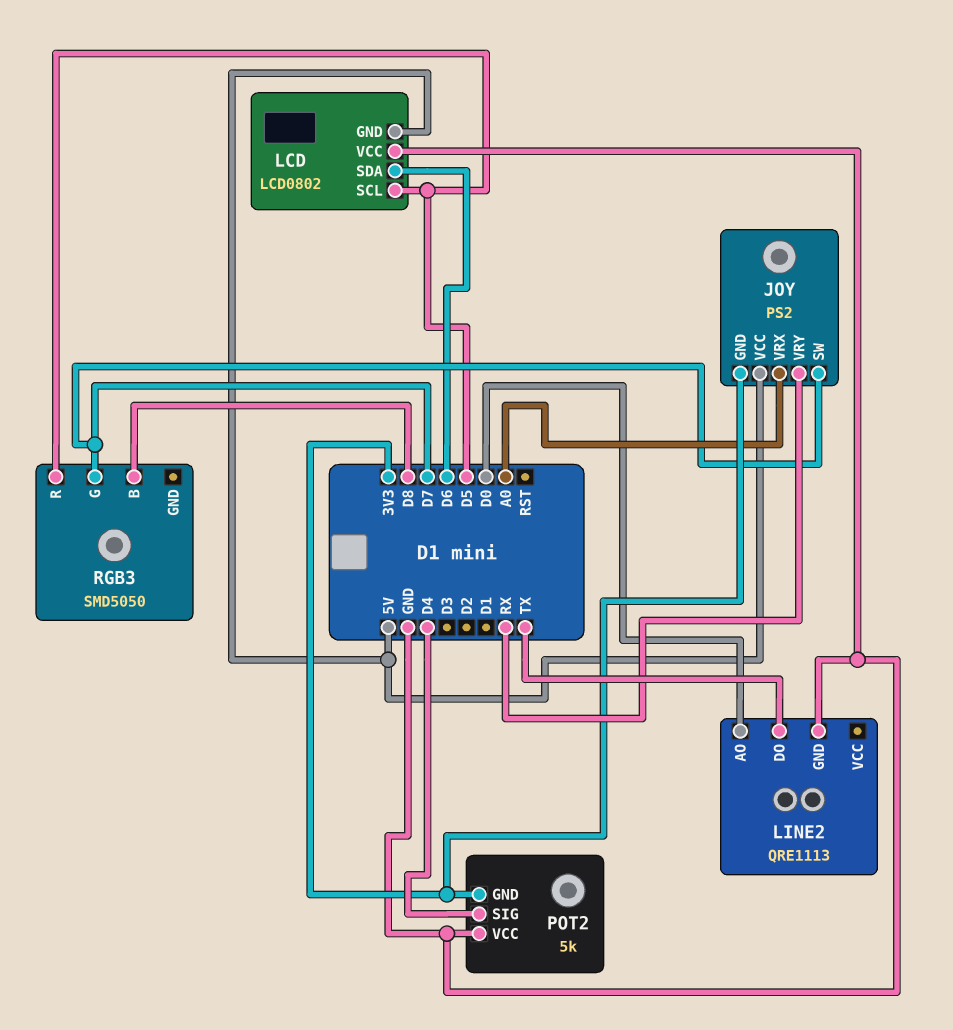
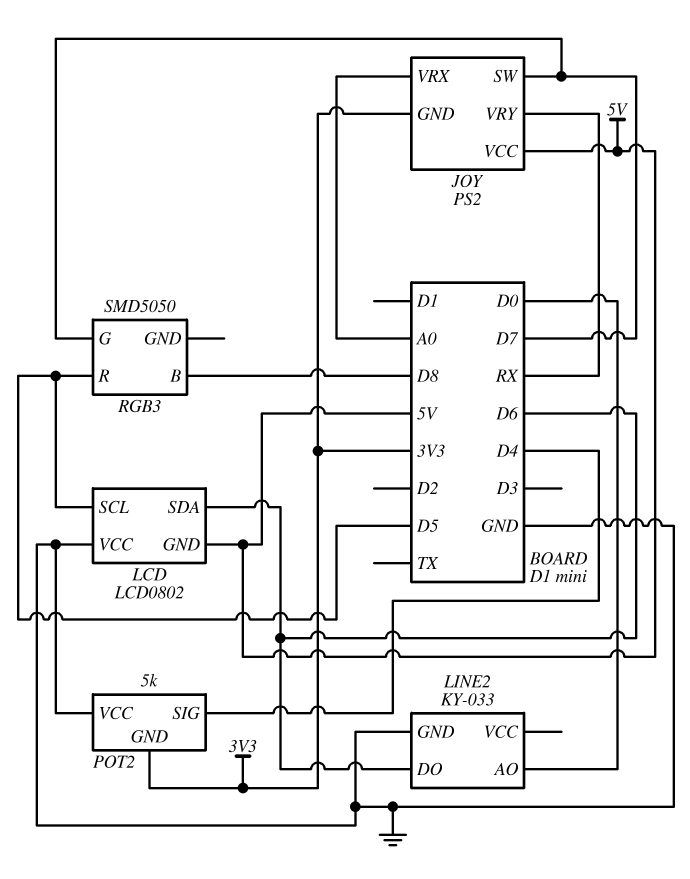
LINE2: QRE1113 -> KY-033
LINE2 pin DO: TX -> D6

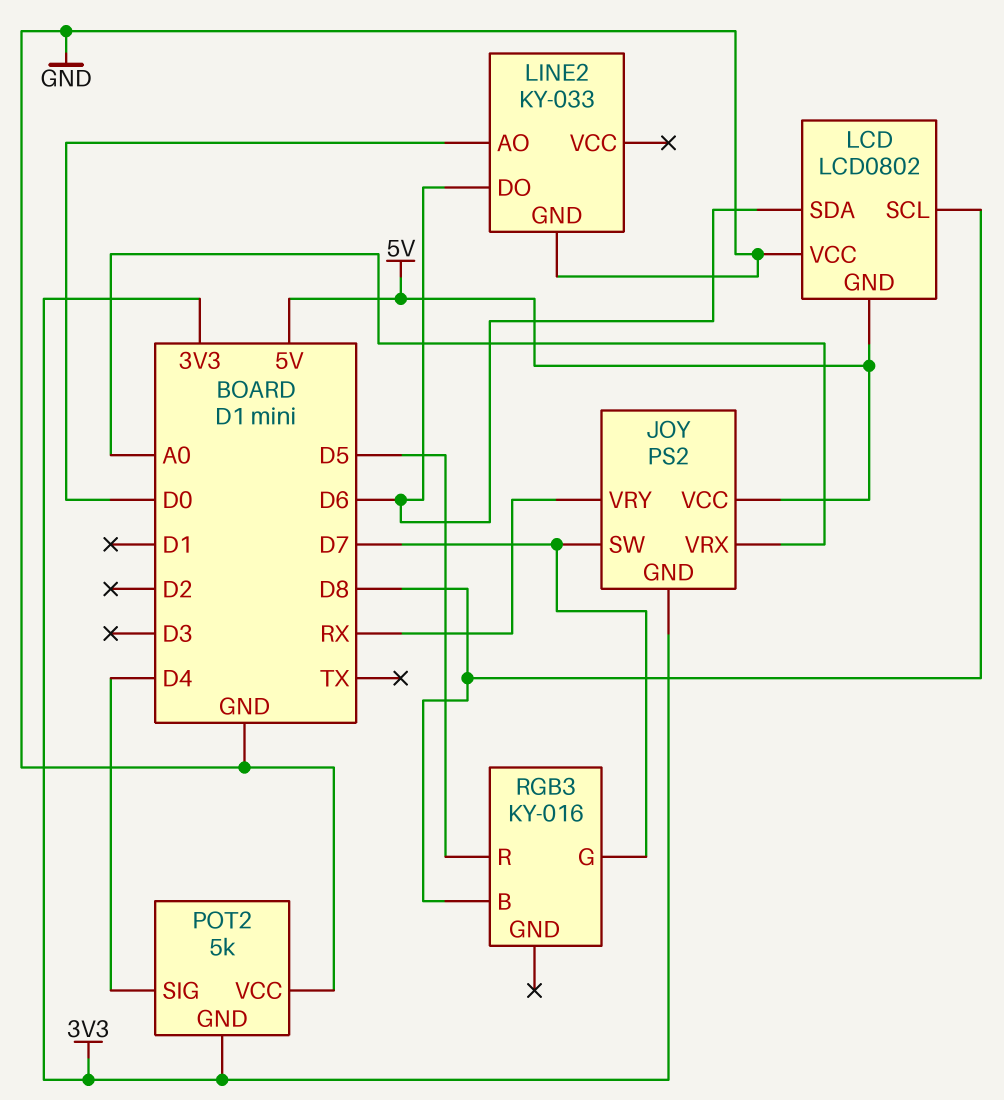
LCD pin SCL: D5 -> D8
RGB3: SMD5050 -> KY-016

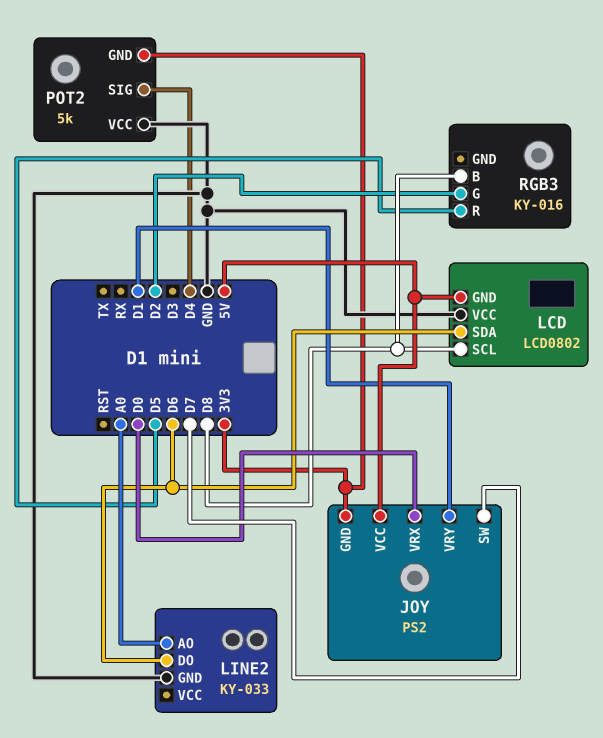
JOY pin VRX: A0 -> D0
JOY pin VRY: RX -> D1
LINE2 pin AO: D0 -> A0
RGB3 pin G: D7 -> D2

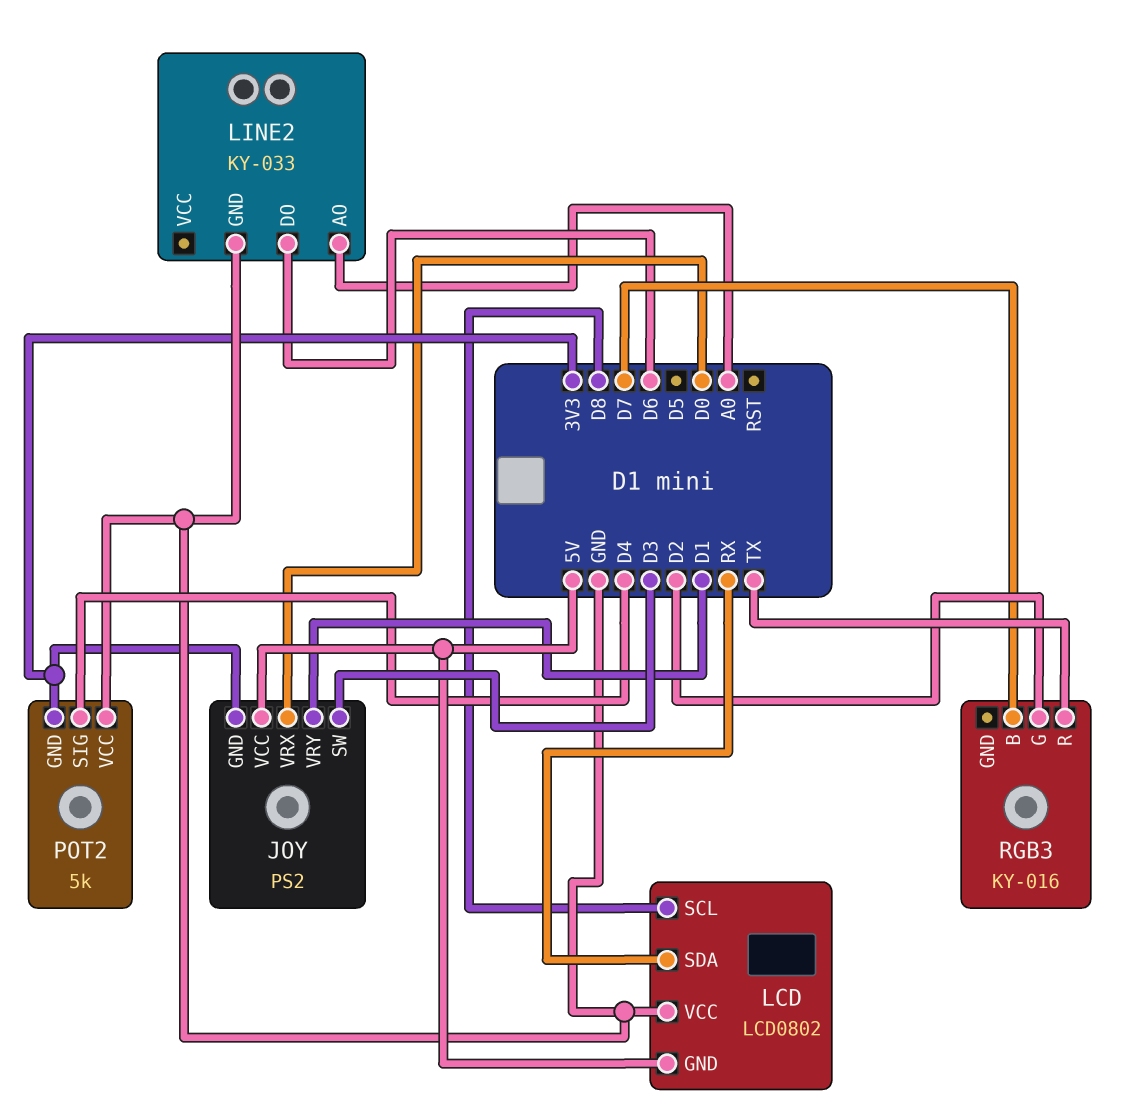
JOY pin SW: D7 -> D3
LCD pin SDA: D6 -> RX
RGB3 pin B: D8 -> D7
RGB3 pin R: D5 -> TX

